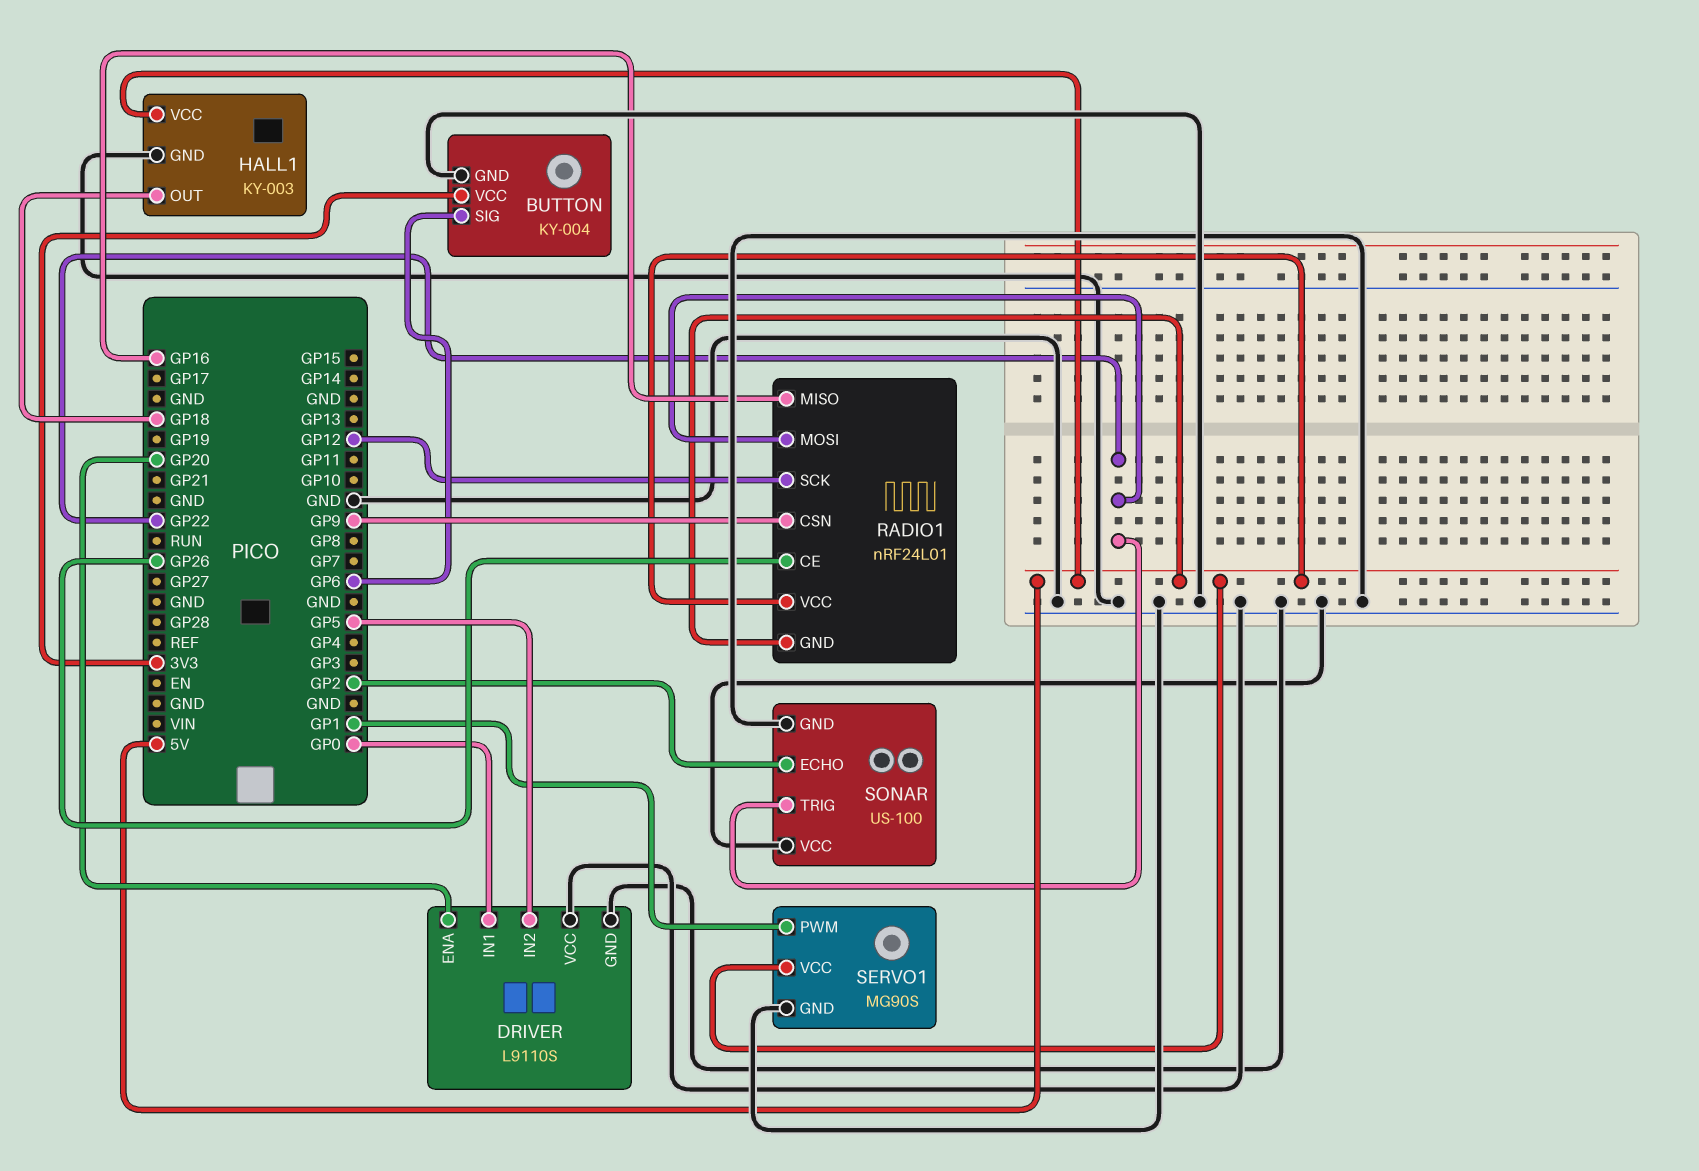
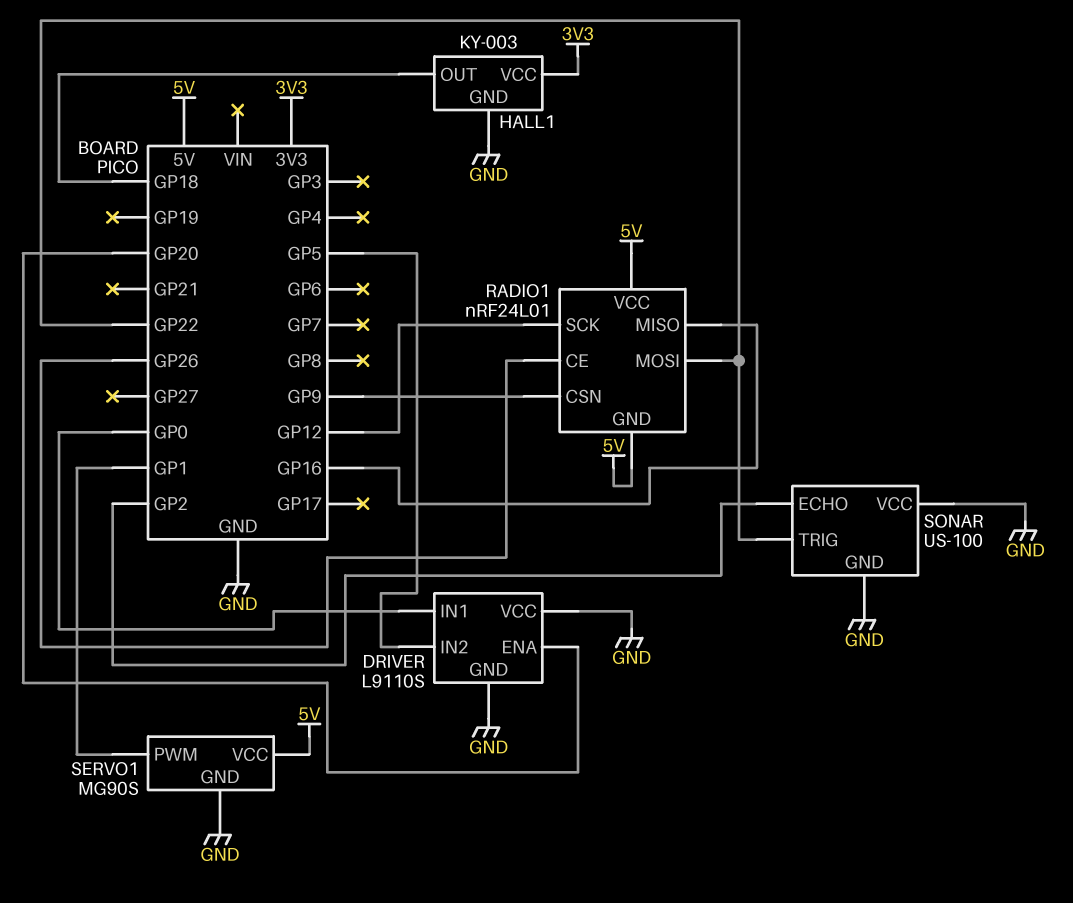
BUTTON: KY-004 -> none
BUTTON pin GND: GND -> none
BUTTON pin SIG: GP6 -> none
BUTTON pin VCC: 3V3 -> none
HALL1 pin VCC: 5V -> 3V3

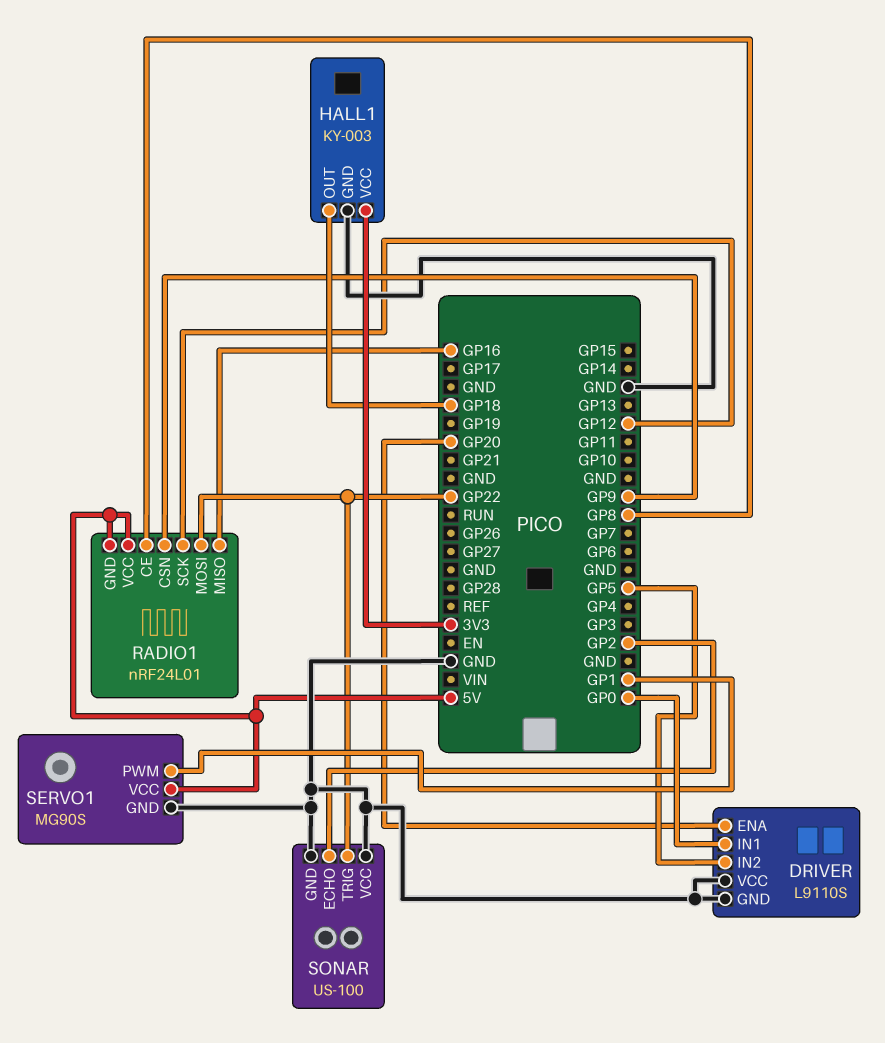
RADIO1 pin CE: GP26 -> GP8

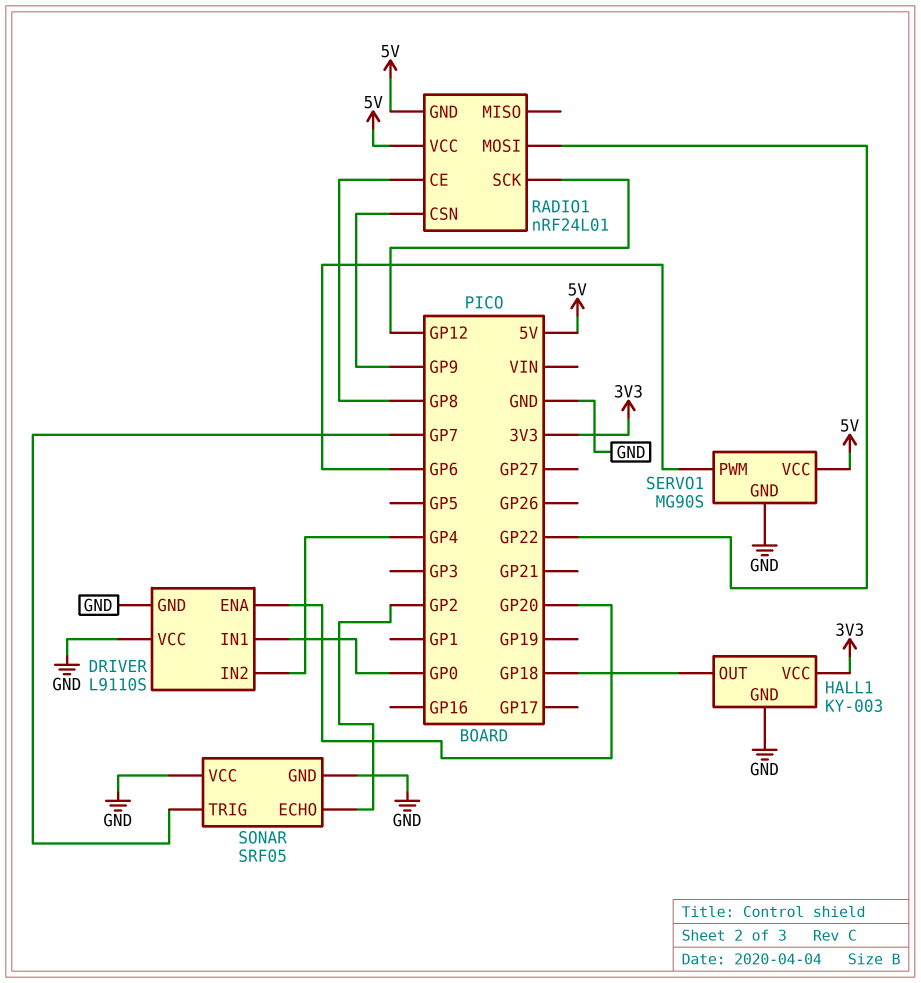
DRIVER pin IN2: GP5 -> GP4
RADIO1 pin MISO: GP16 -> none
SERVO1 pin PWM: GP1 -> GP6
SONAR: US-100 -> SRF05
SONAR pin TRIG: GP22 -> GP7

